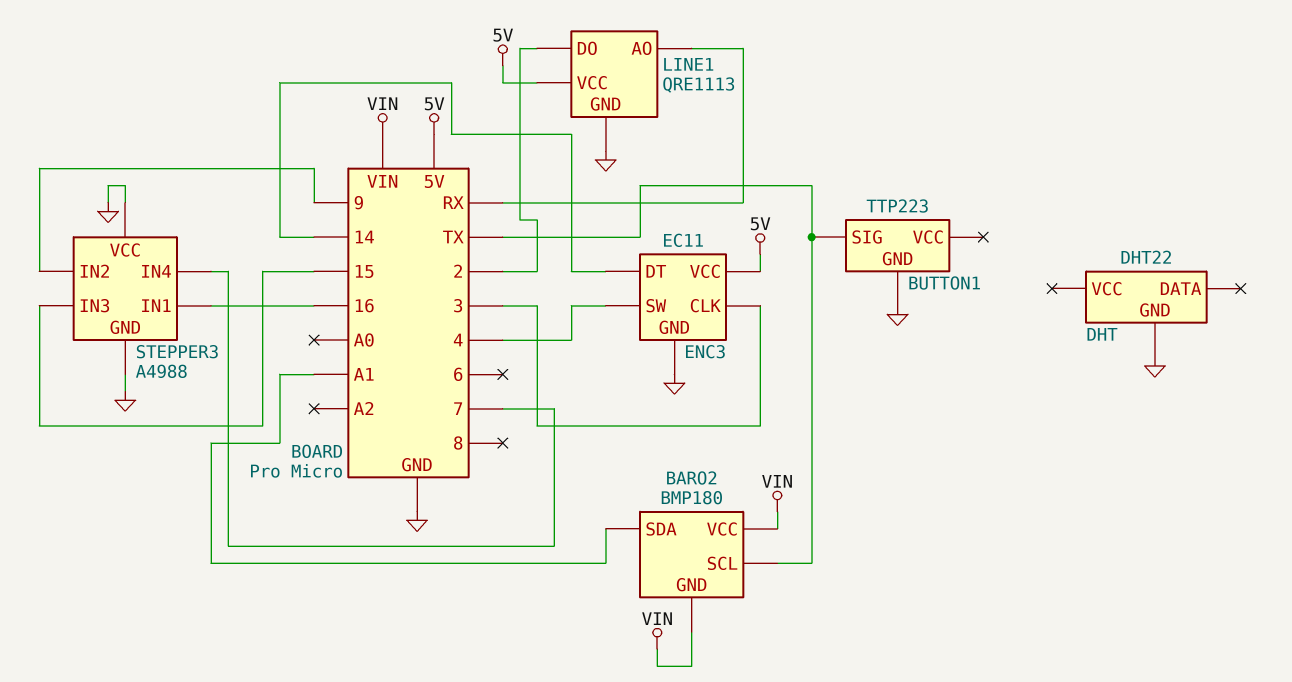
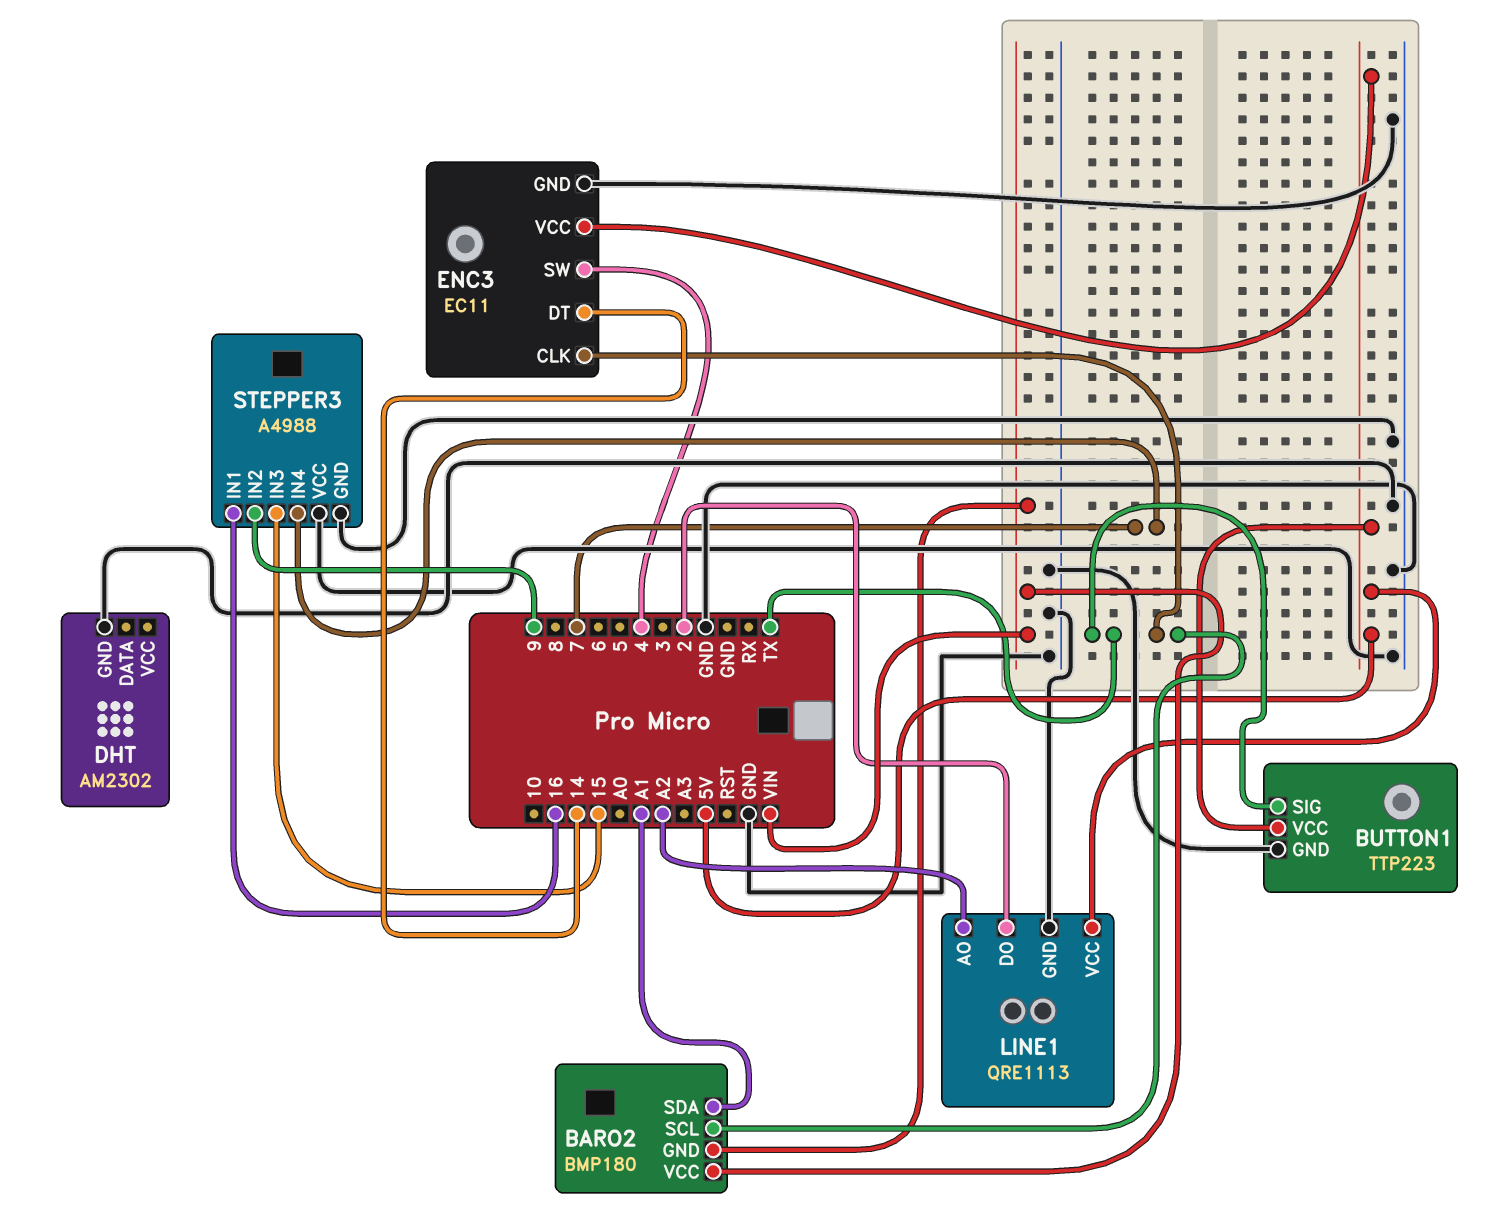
BUTTON1 pin VCC: none -> 5V
DHT: DHT22 -> AM2302
ENC3 pin CLK: 3 -> TX
LINE1 pin AO: RX -> A2

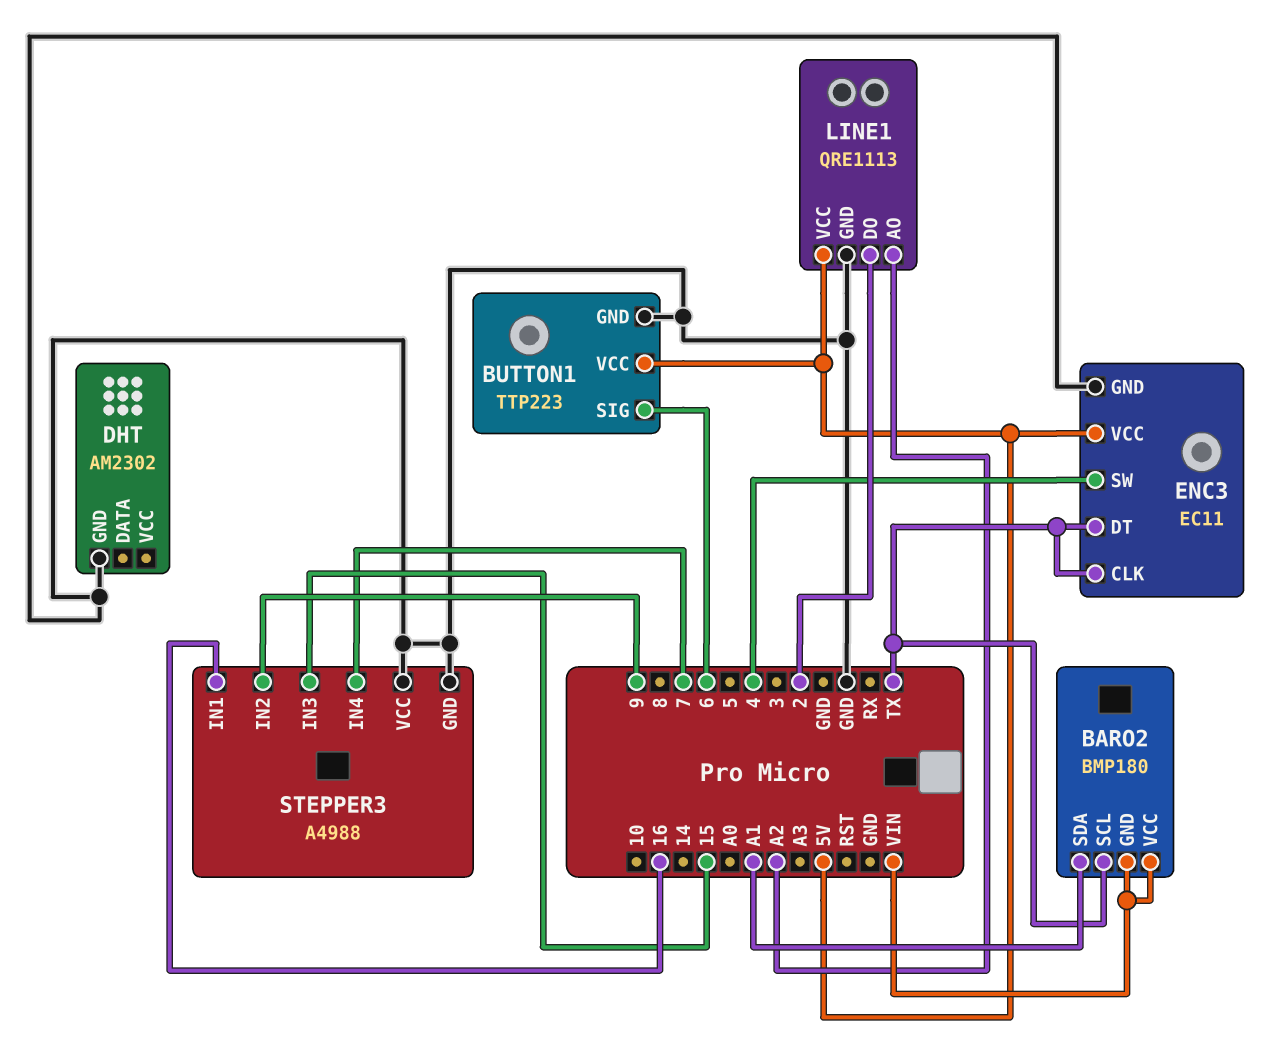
BUTTON1 pin SIG: TX -> 6
ENC3 pin DT: 14 -> TX

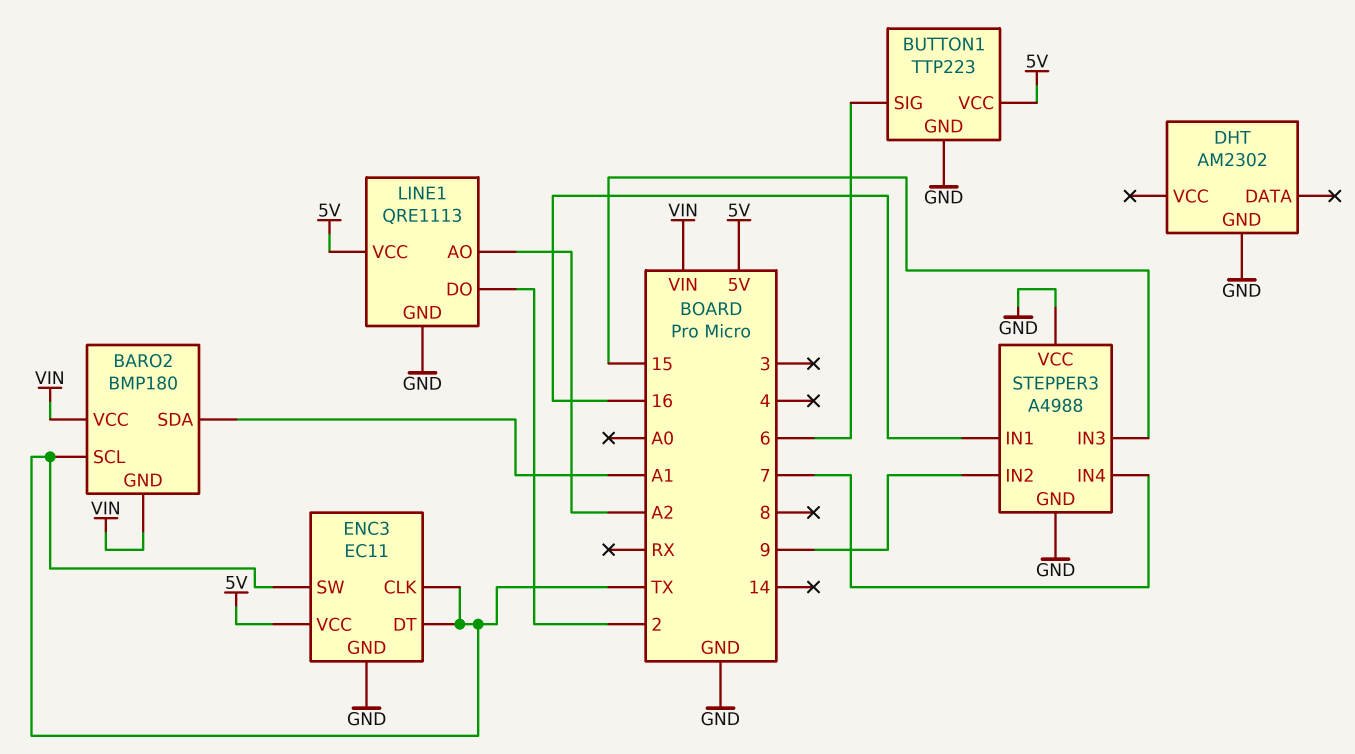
ENC3 pin SW: 4 -> TX

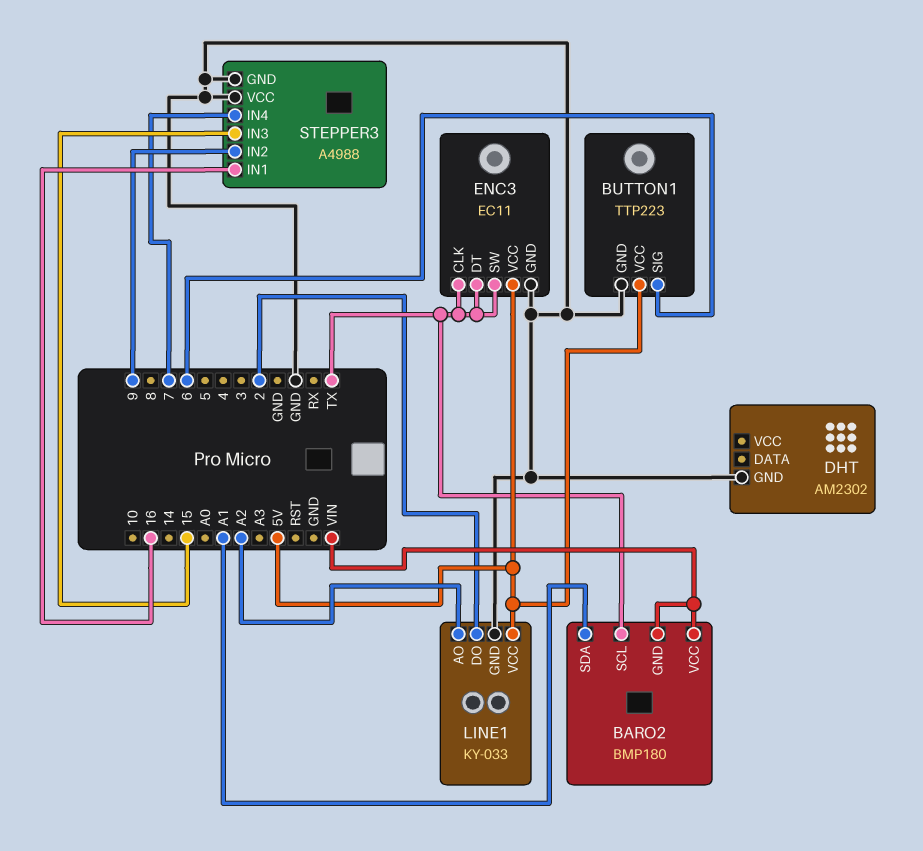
LINE1: QRE1113 -> KY-033

